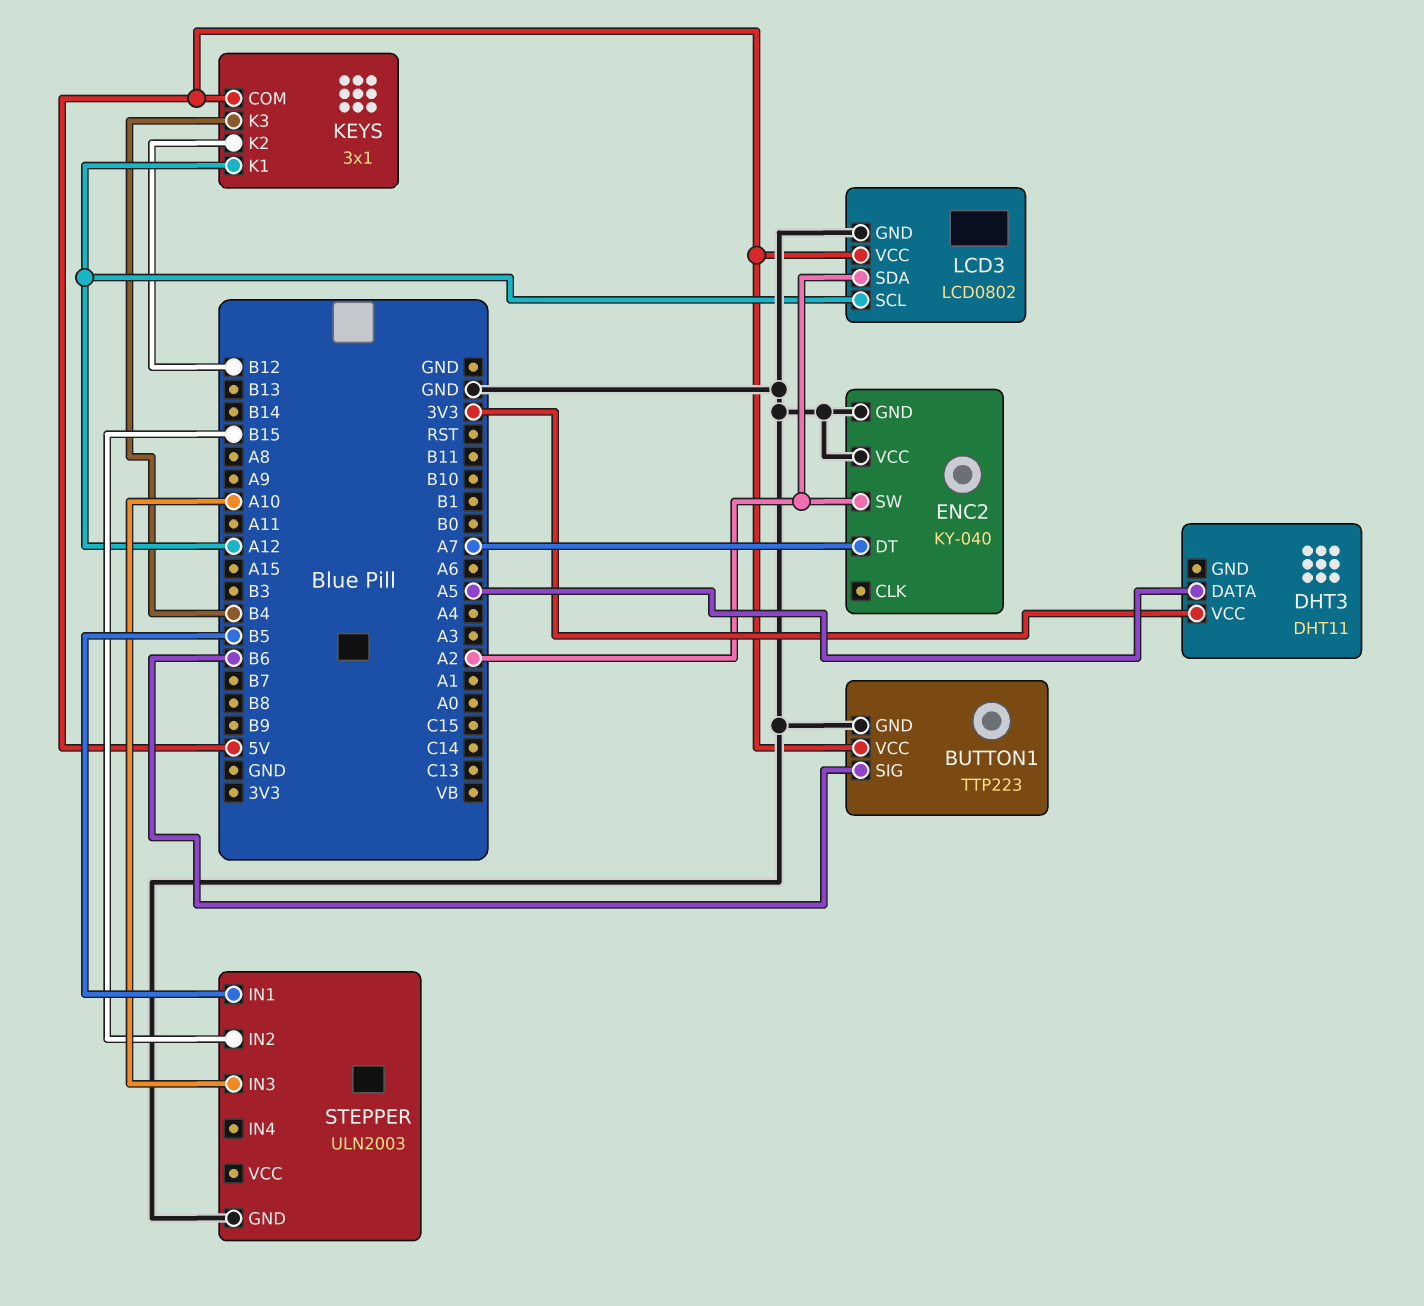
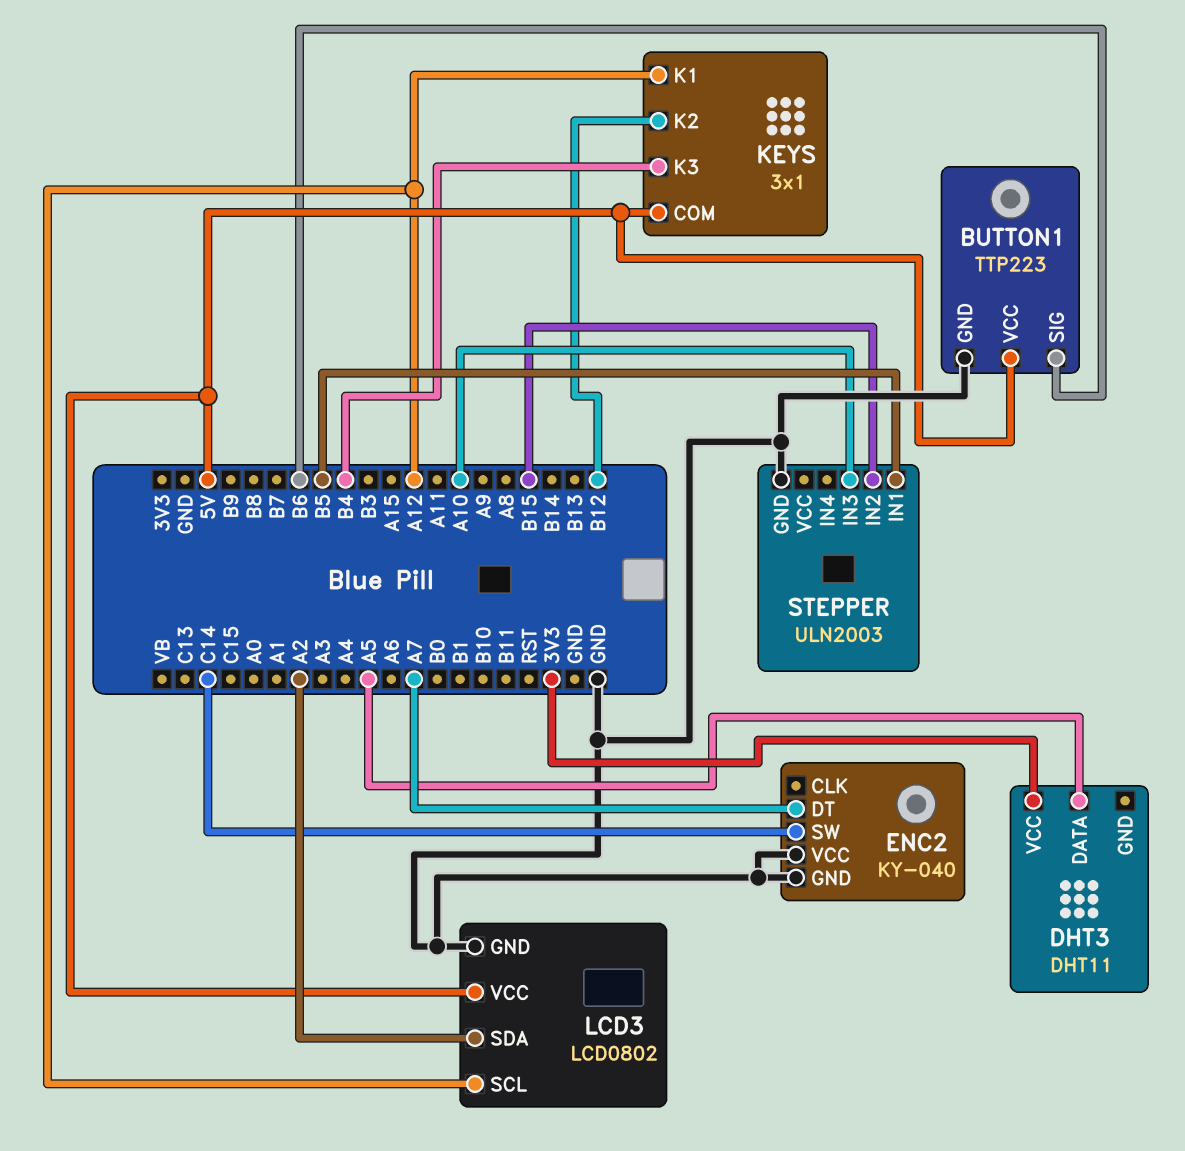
ENC2 pin SW: A2 -> C14

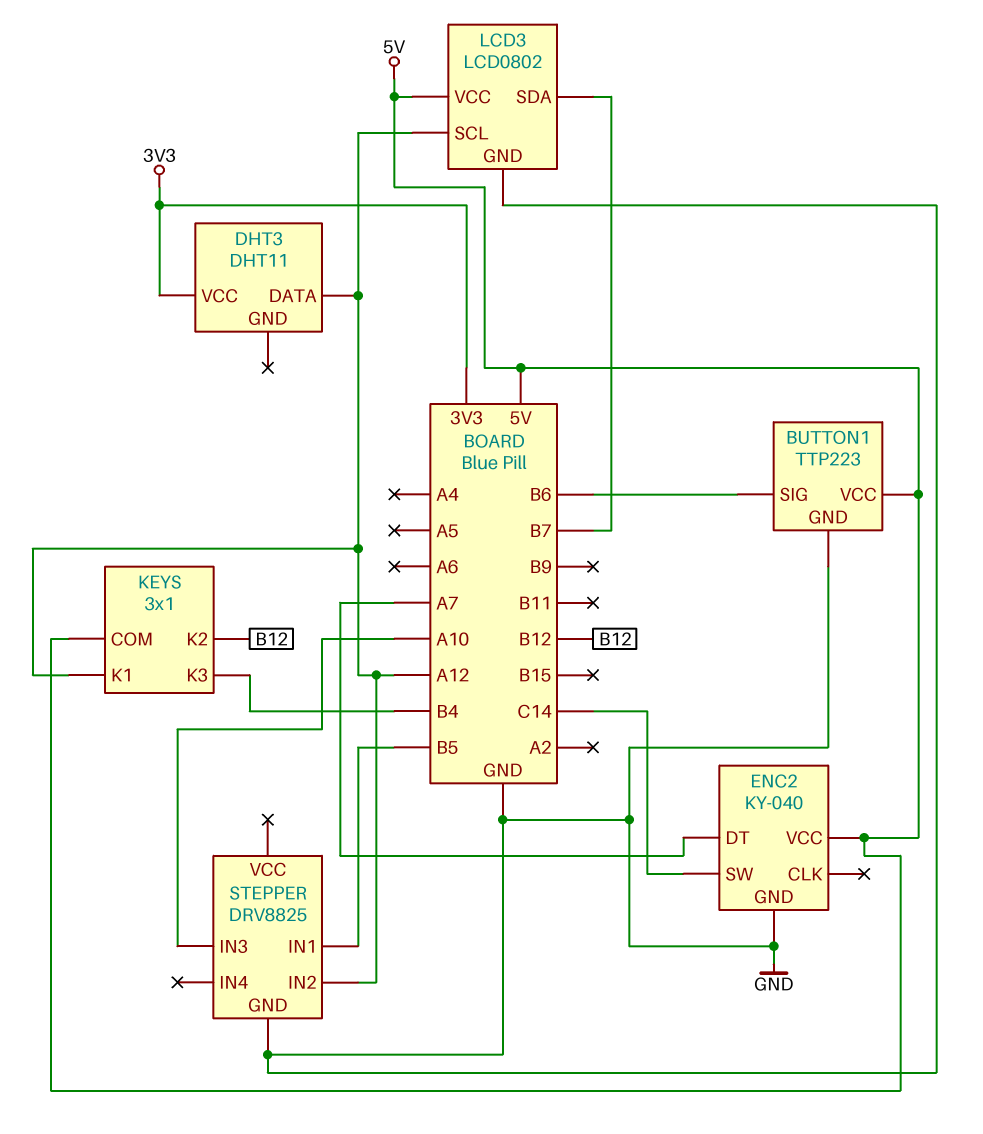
DHT3 pin DATA: A5 -> A12
ENC2 pin VCC: GND -> 5V
LCD3 pin SDA: A2 -> B7
STEPPER: ULN2003 -> DRV8825
STEPPER pin IN2: B15 -> A12

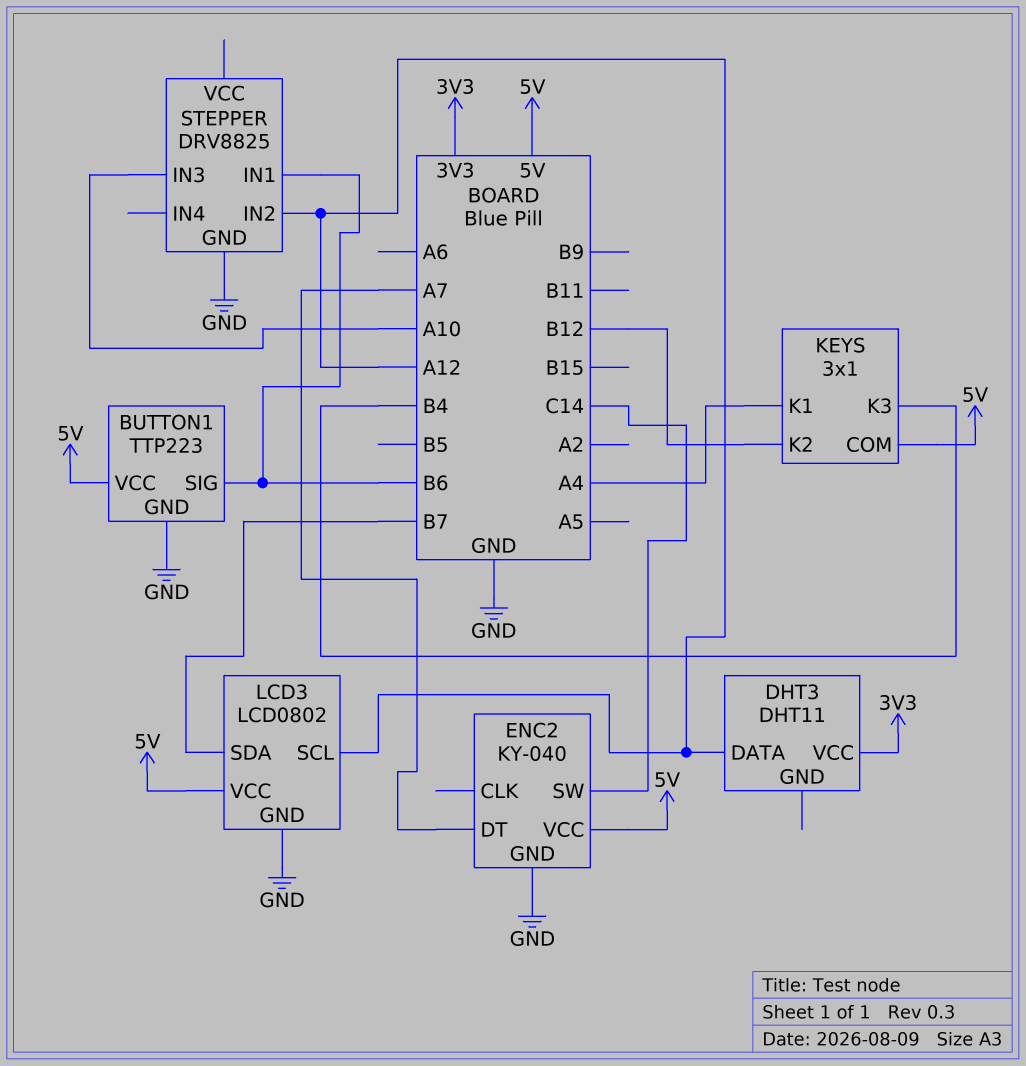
KEYS pin K1: A12 -> A4
STEPPER pin IN1: B5 -> B6

